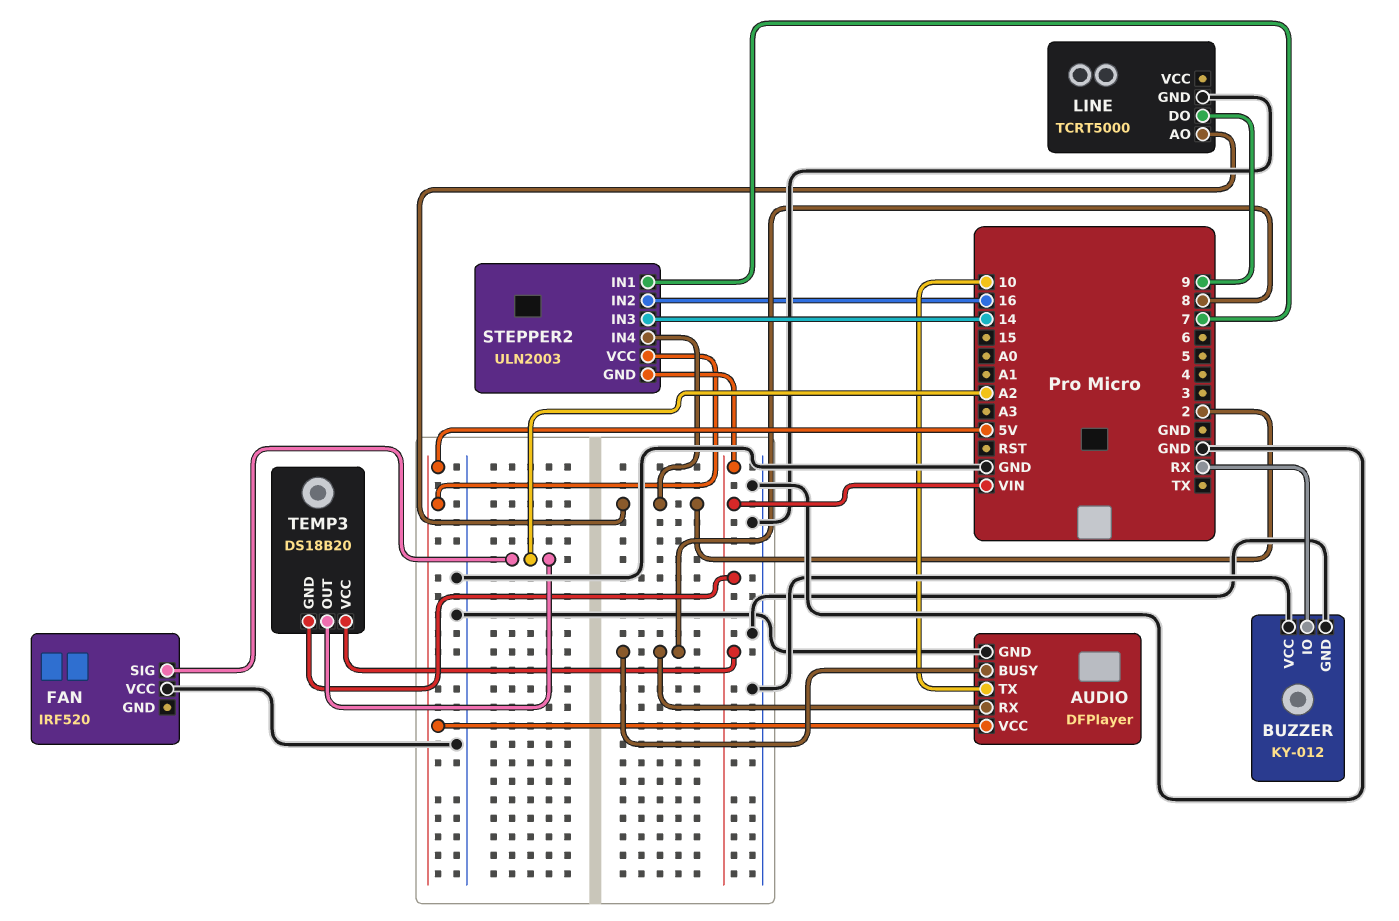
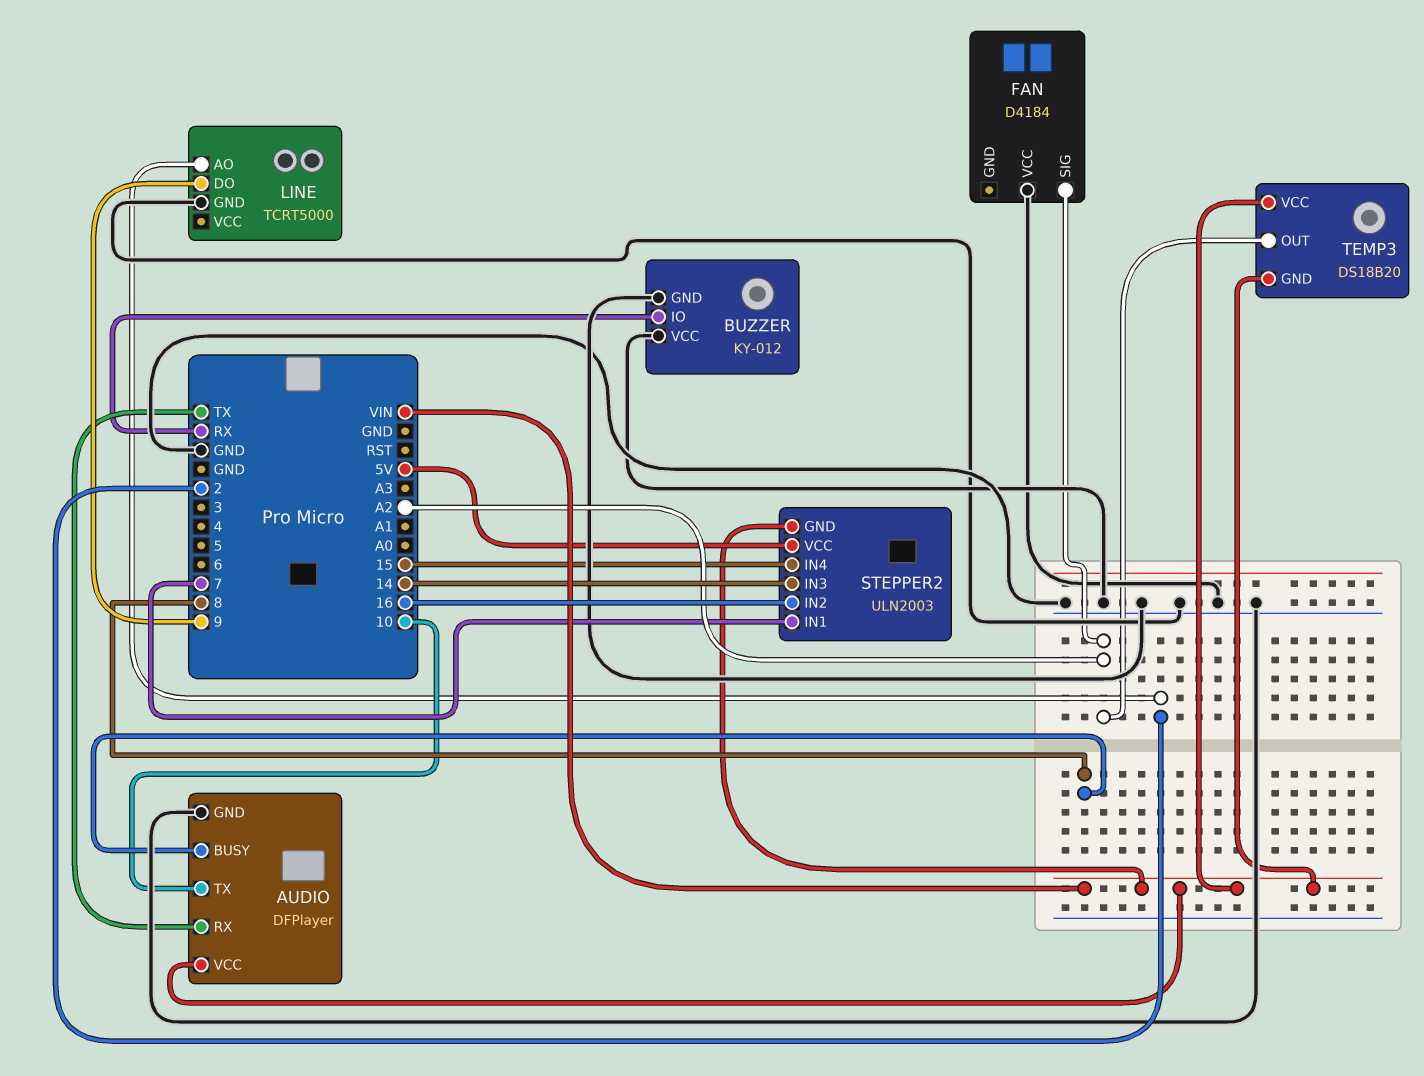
AUDIO pin RX: 8 -> TX
AUDIO pin VCC: 5V -> VIN
FAN: IRF520 -> D4184
STEPPER2 pin IN4: 2 -> 15

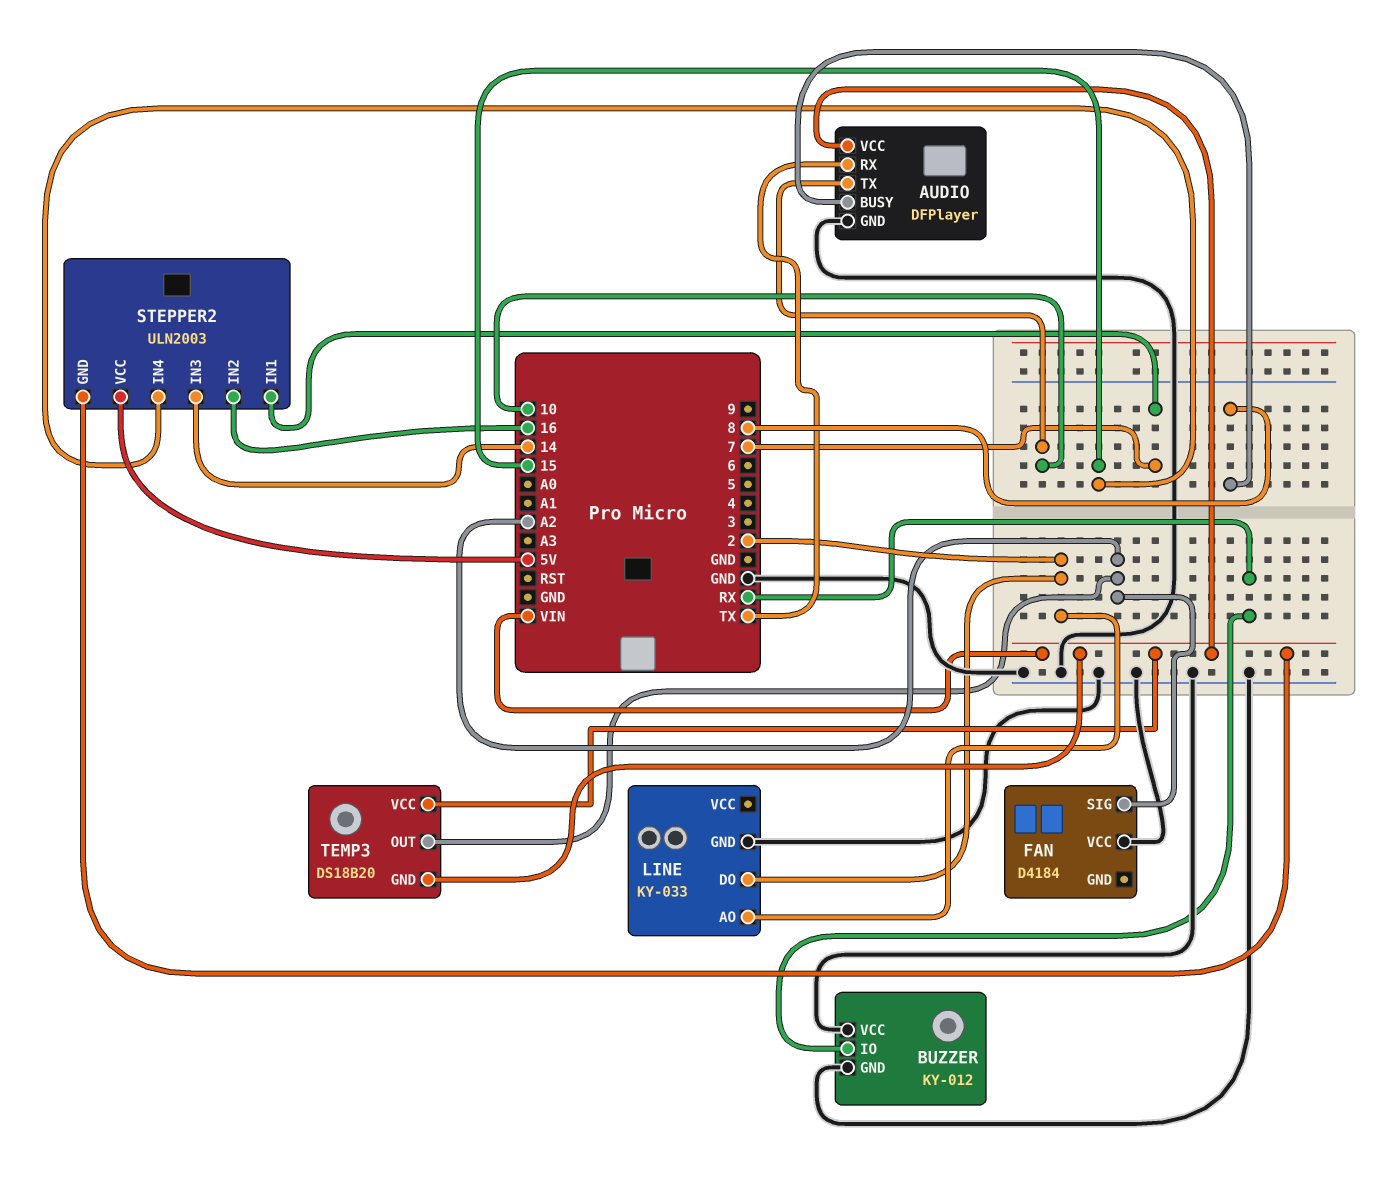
LINE: TCRT5000 -> KY-033
LINE pin DO: 9 -> 2

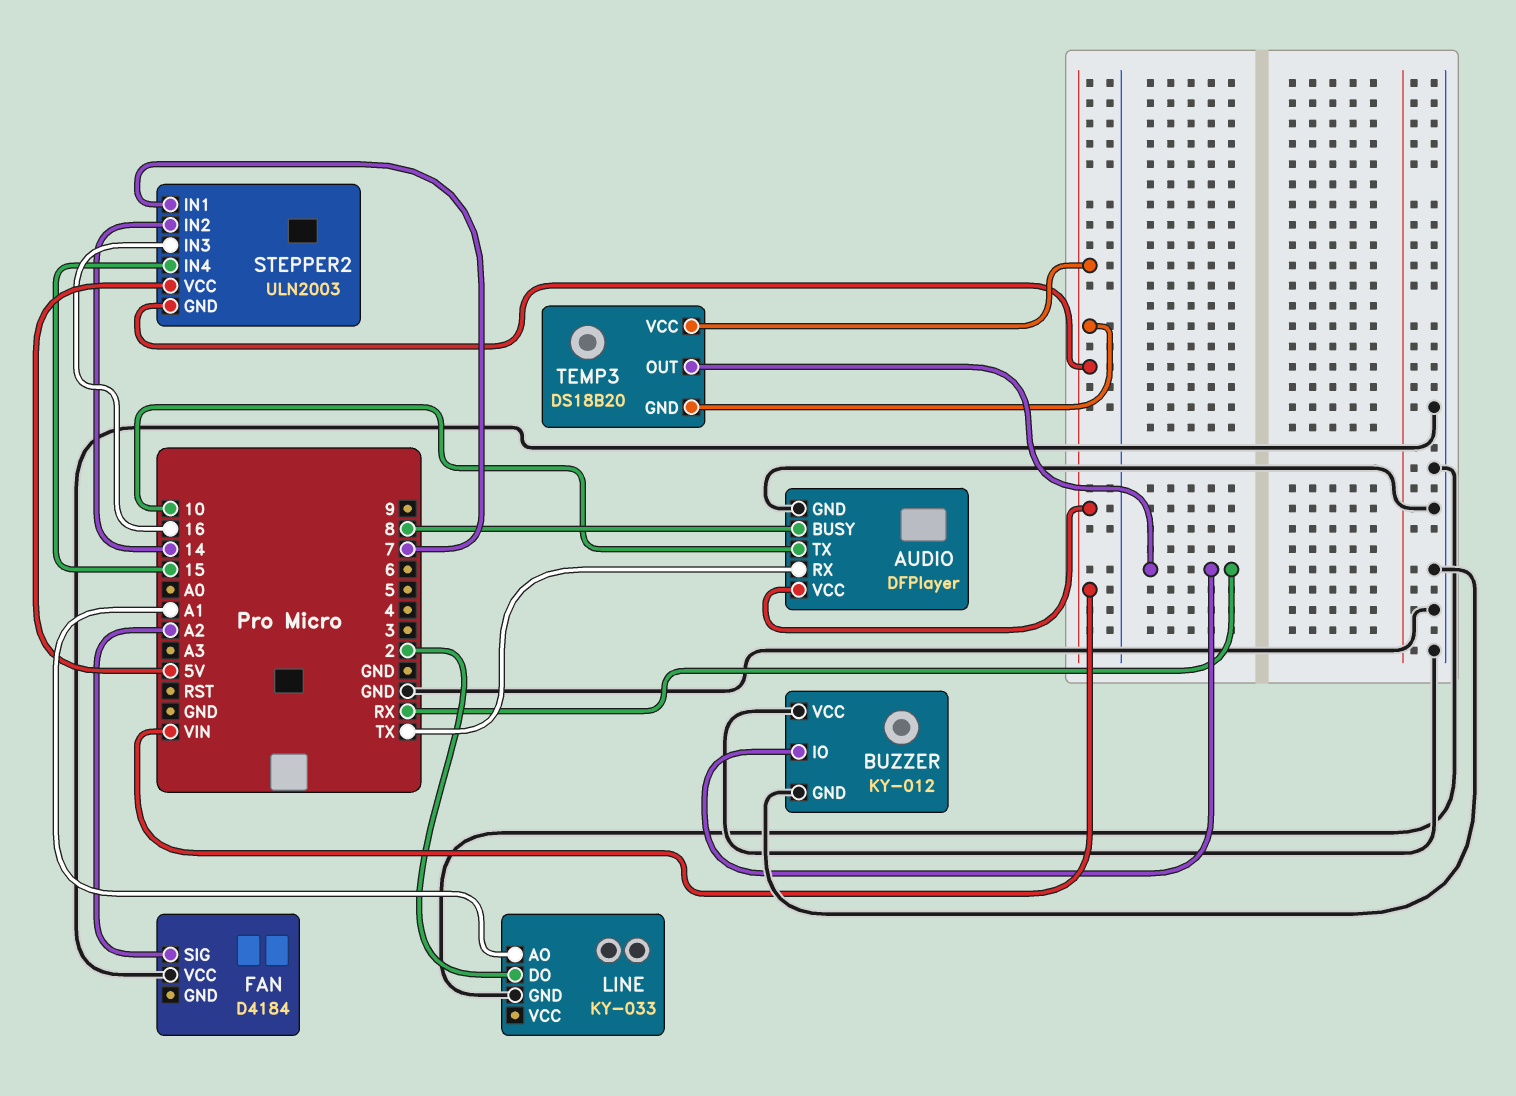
LINE pin AO: 2 -> A1
STEPPER2 pin IN2: 16 -> 14
STEPPER2 pin IN3: 14 -> 16
TEMP3 pin OUT: A2 -> RX

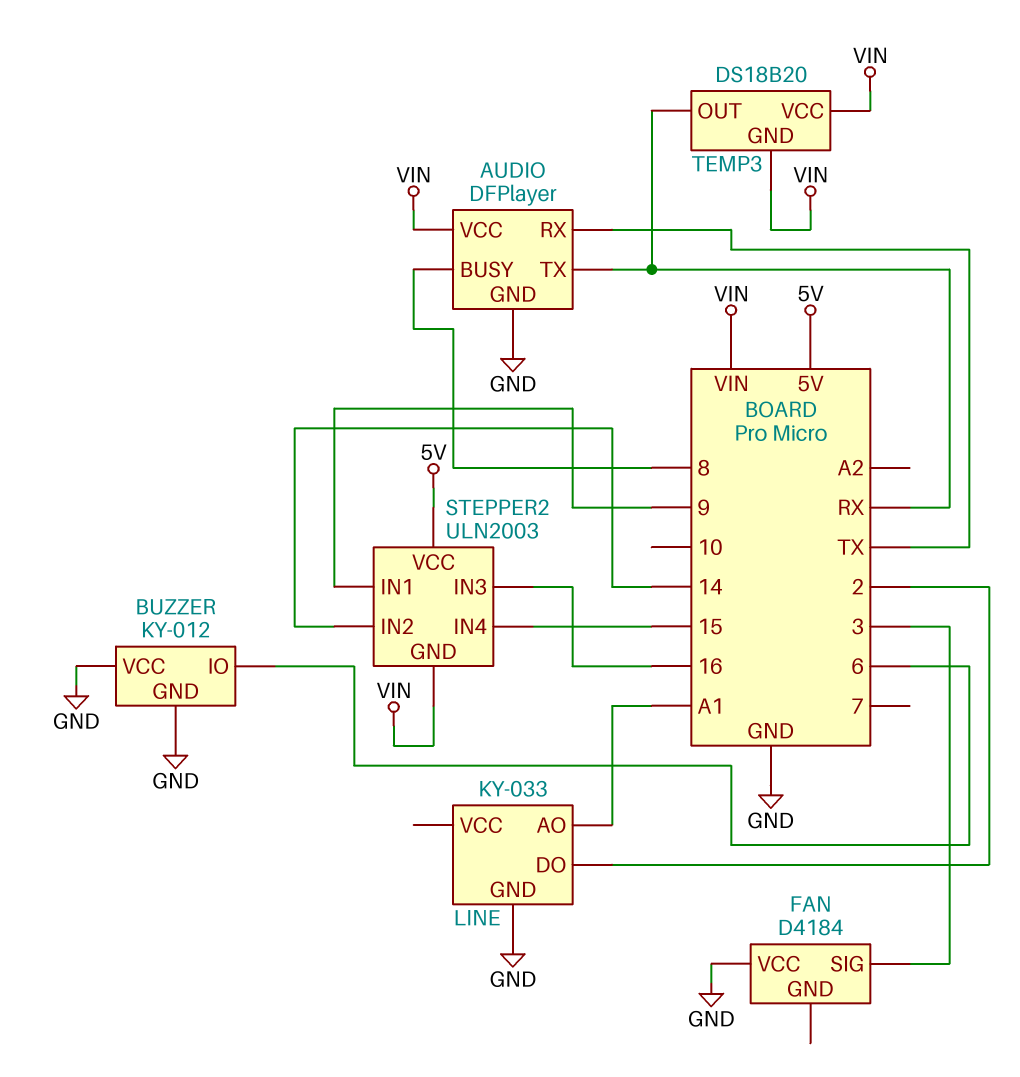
AUDIO pin TX: 10 -> RX
BUZZER pin IO: RX -> 6
FAN pin SIG: A2 -> 3
STEPPER2 pin IN1: 7 -> 9

